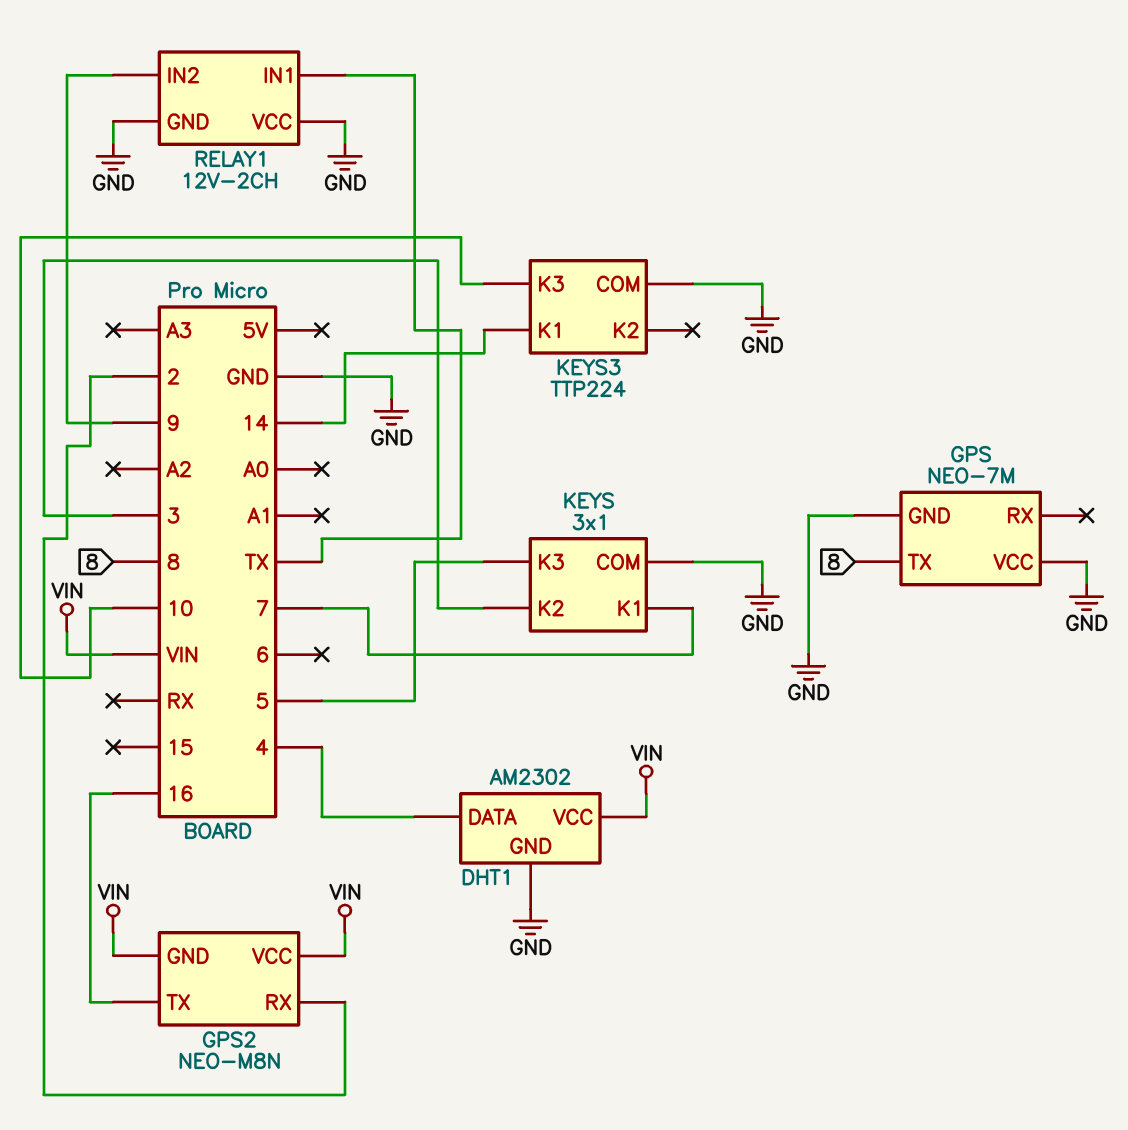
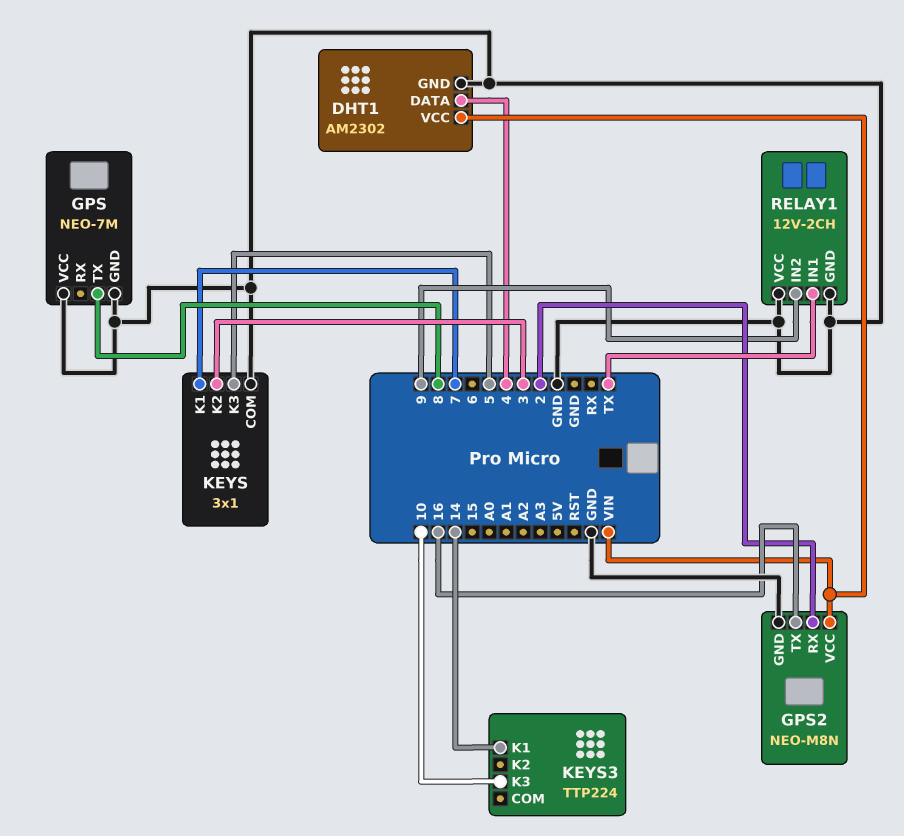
GPS2 pin GND: VIN -> GND
KEYS3 pin COM: GND -> none

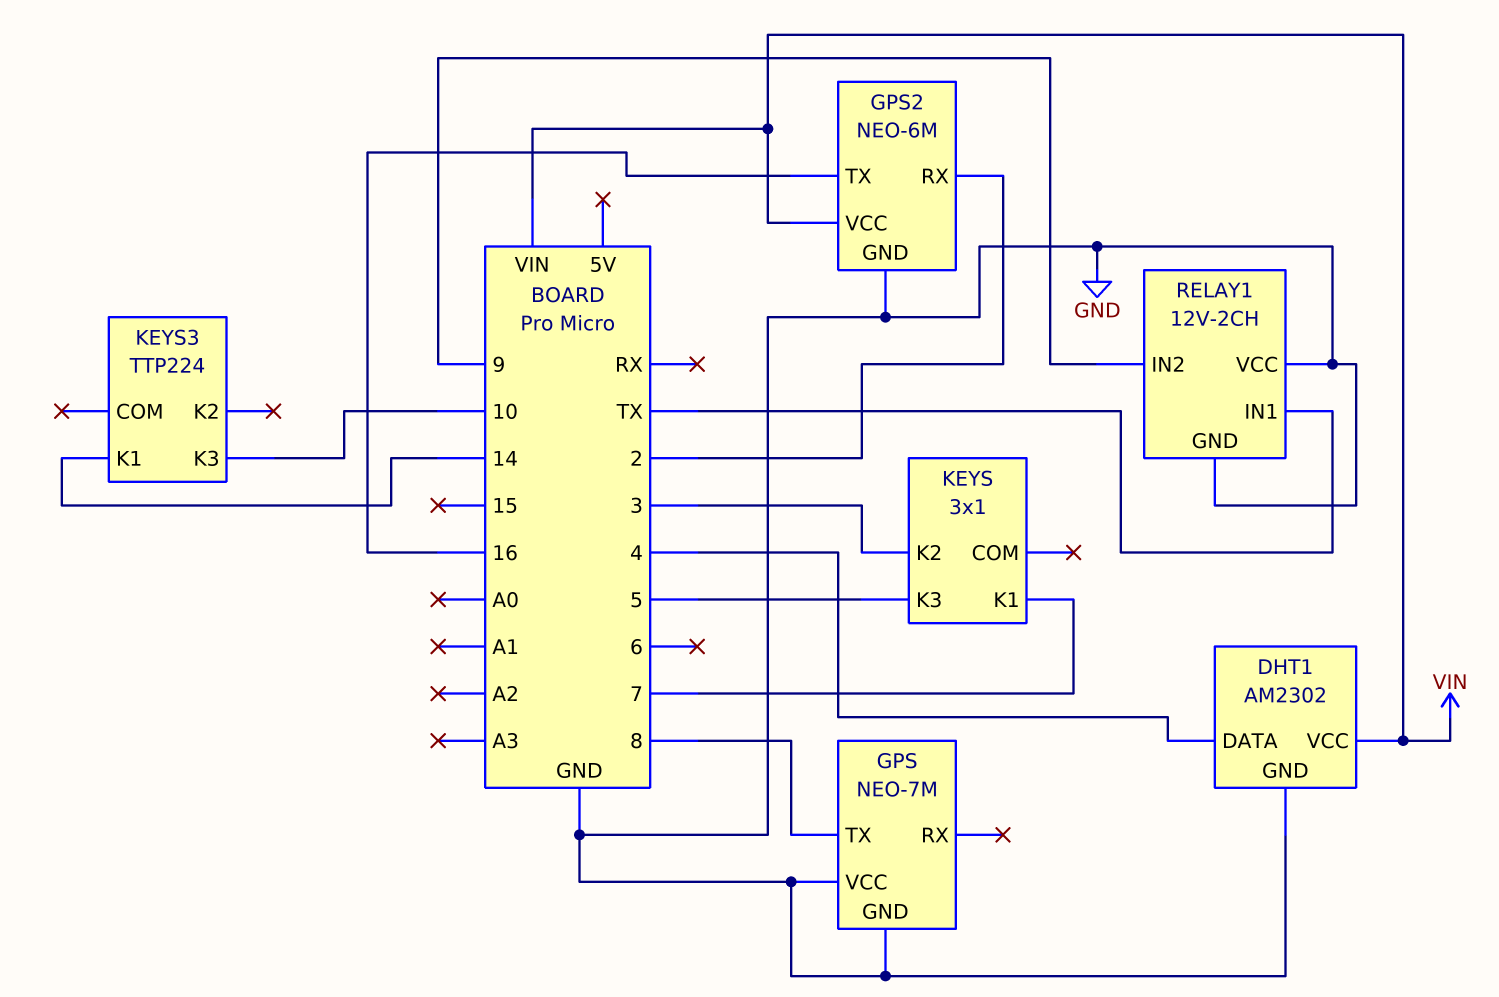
GPS2: NEO-M8N -> NEO-6M
KEYS pin COM: GND -> none

